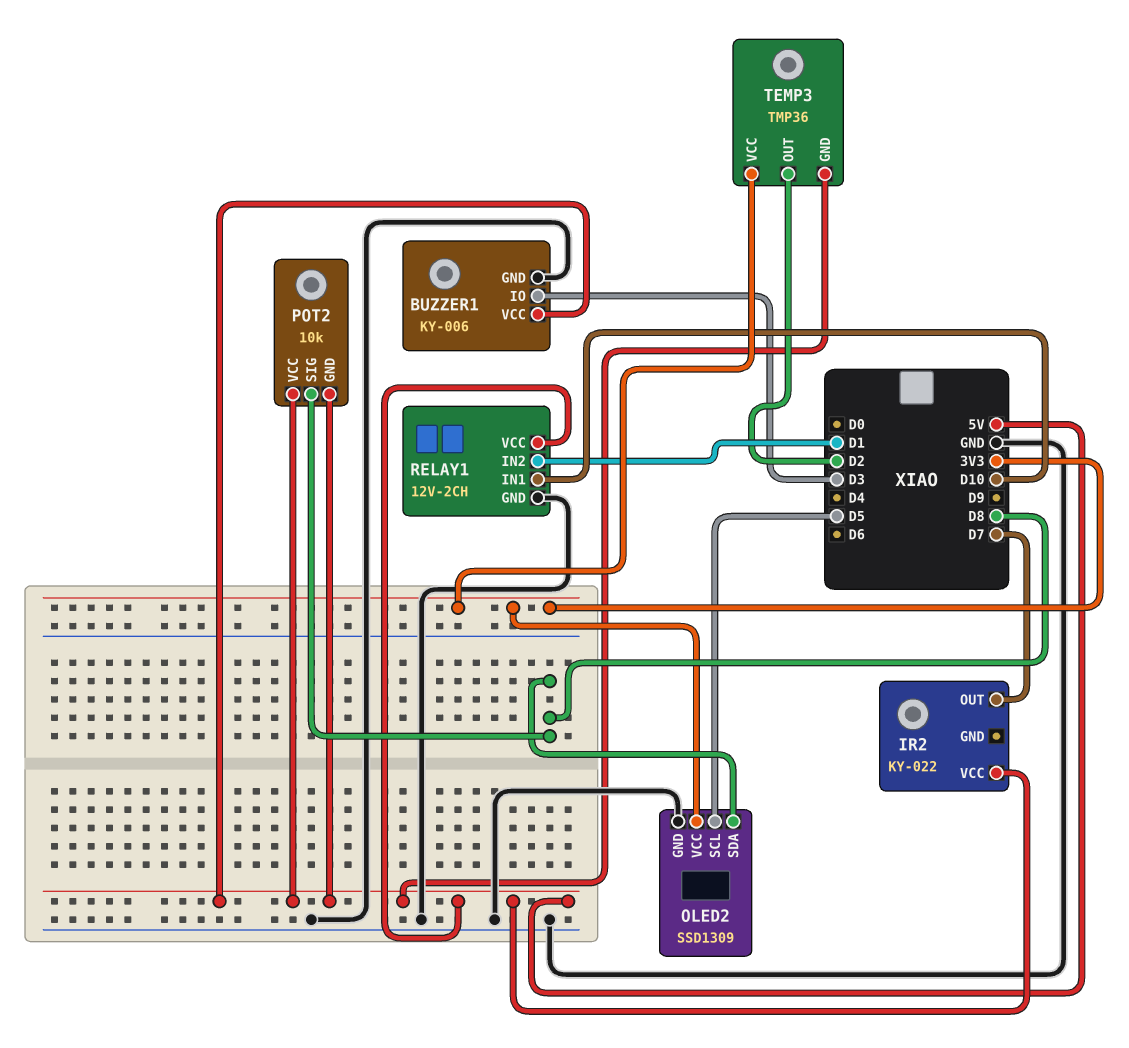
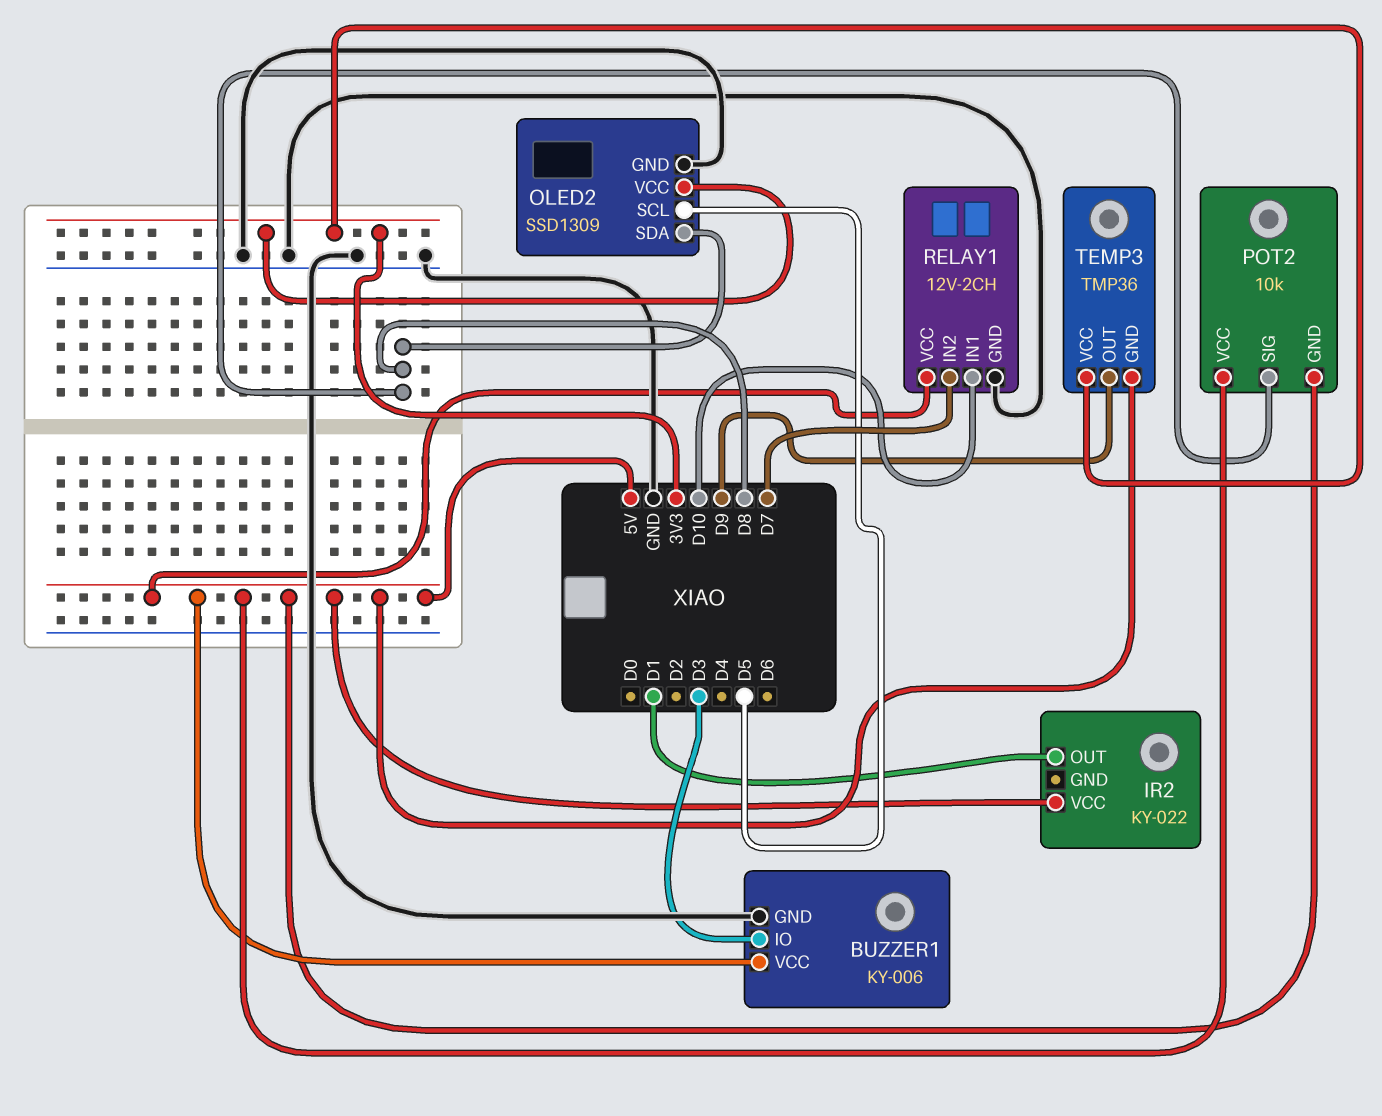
IR2 pin OUT: D7 -> D1
RELAY1 pin IN2: D1 -> D7
TEMP3 pin OUT: D2 -> D9

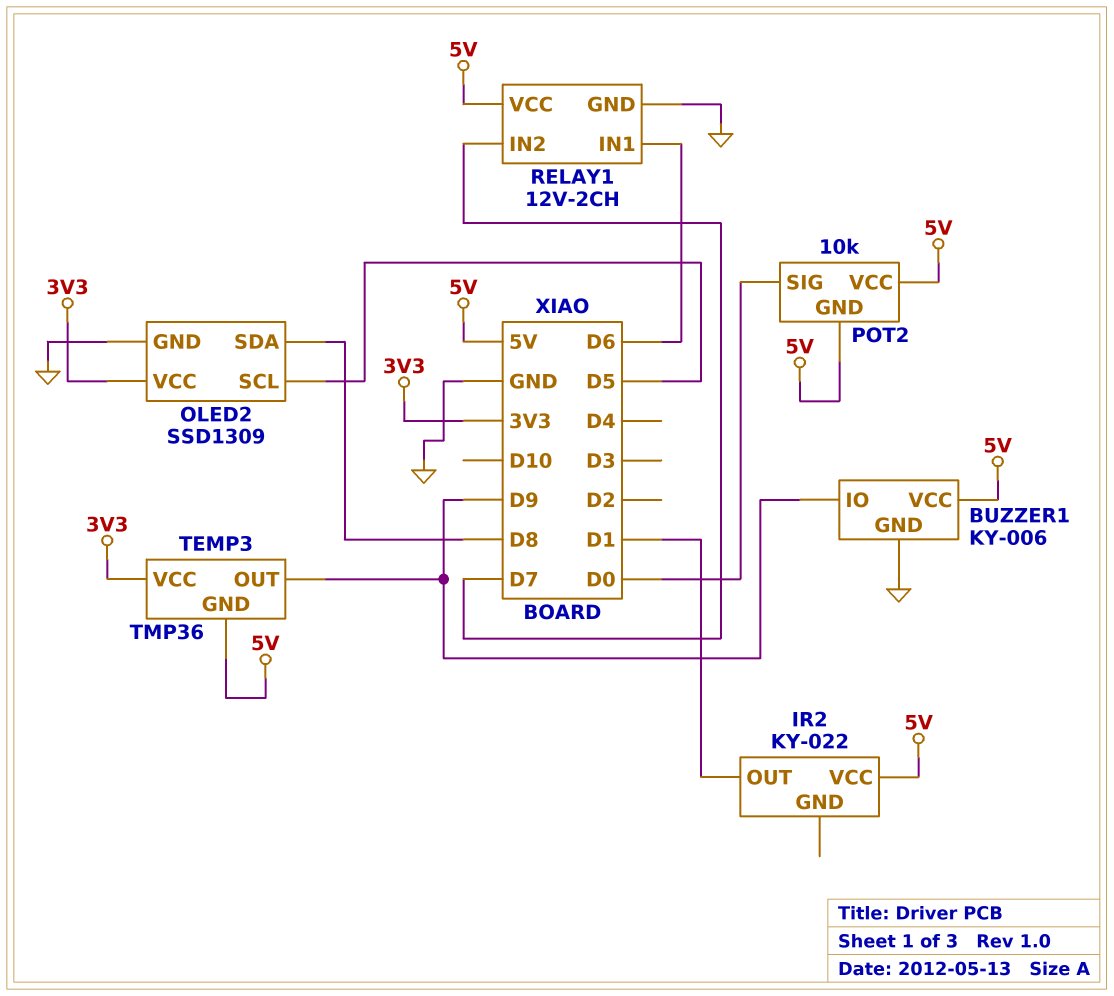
BUZZER1 pin IO: D3 -> D9
POT2 pin SIG: D8 -> D0
RELAY1 pin IN1: D10 -> D6

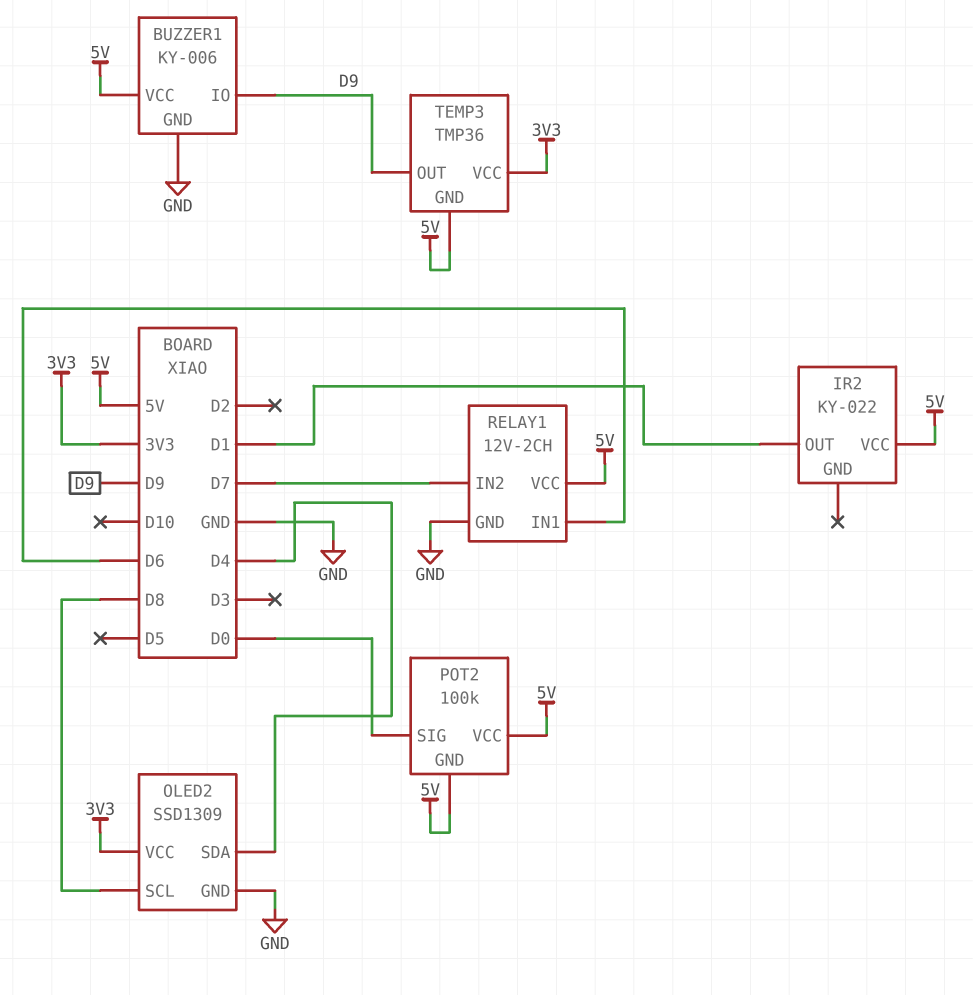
OLED2 pin SCL: D5 -> D8
OLED2 pin SDA: D8 -> D4
POT2: 10k -> 100k

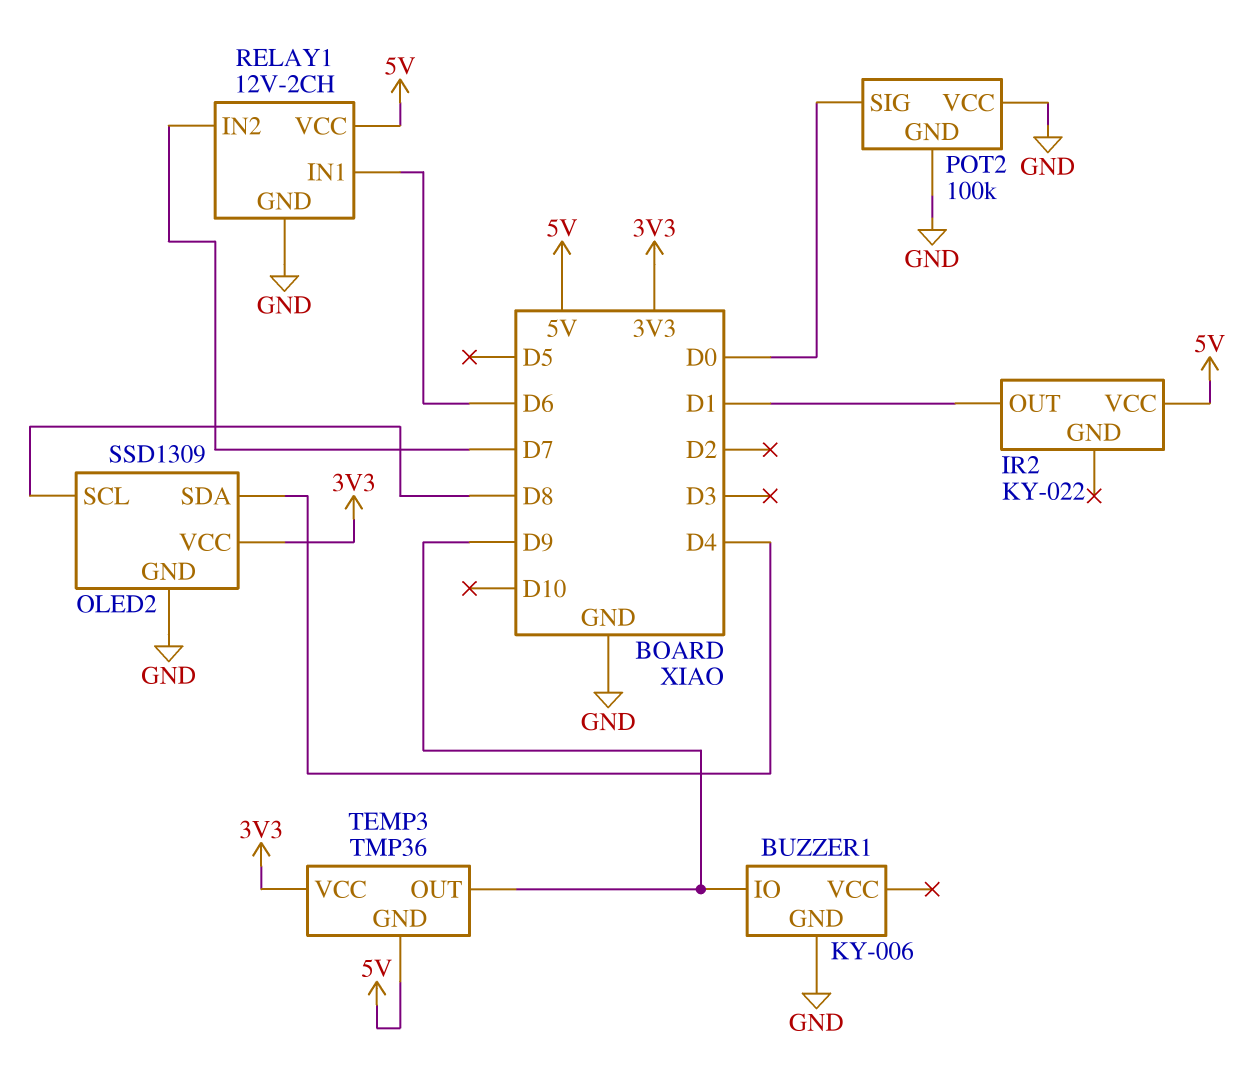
BUZZER1 pin VCC: 5V -> none
POT2 pin GND: 5V -> GND
POT2 pin VCC: 5V -> GND

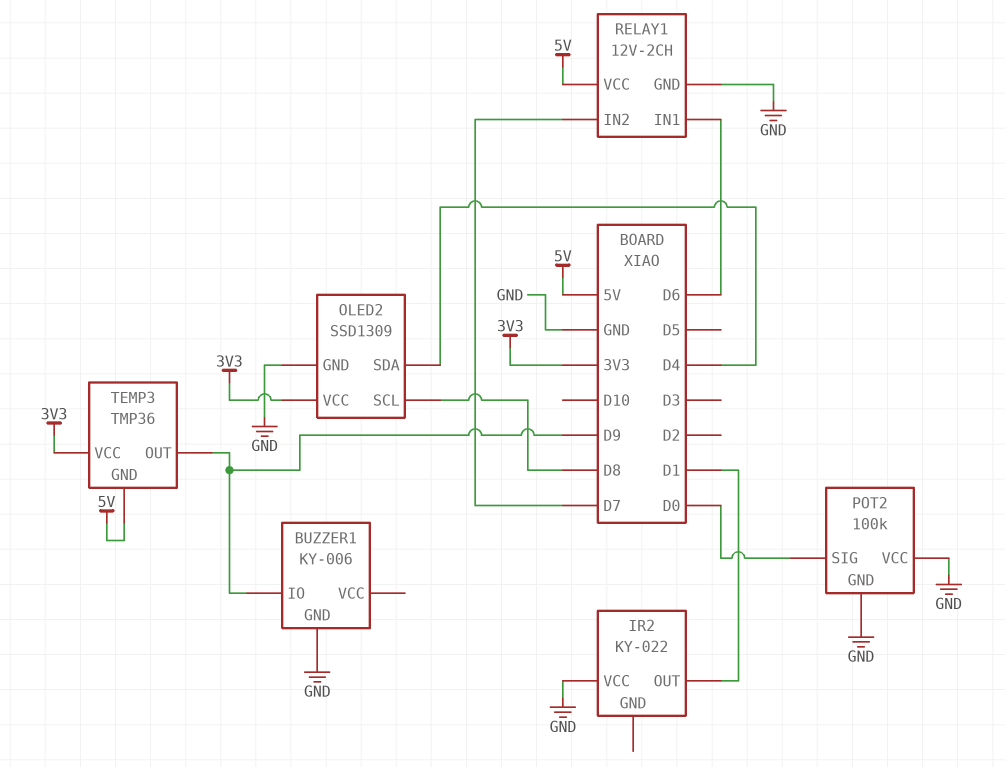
IR2 pin VCC: 5V -> GND

